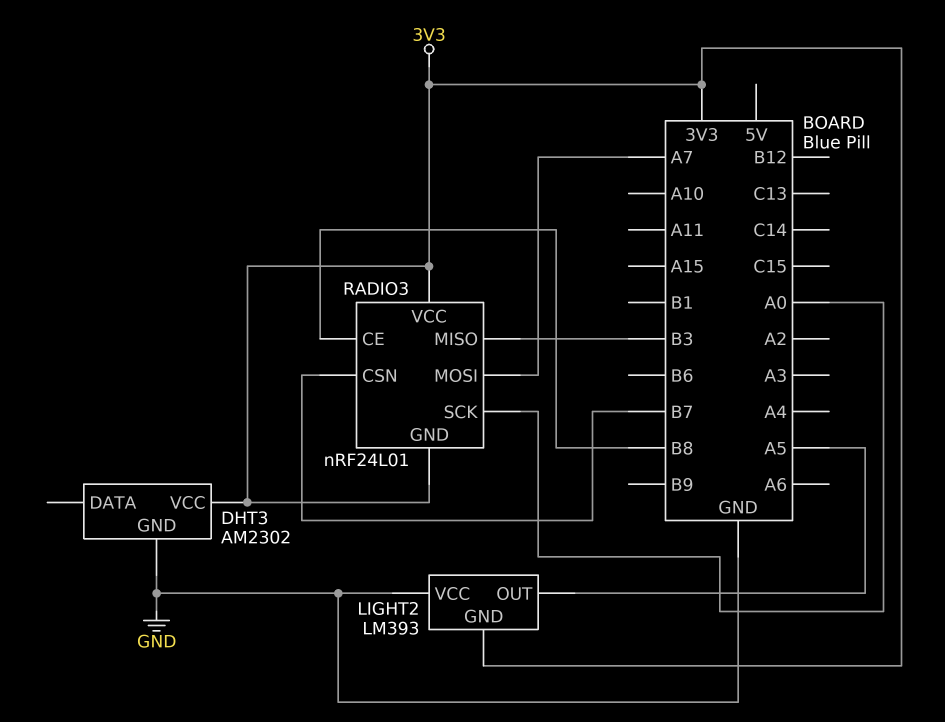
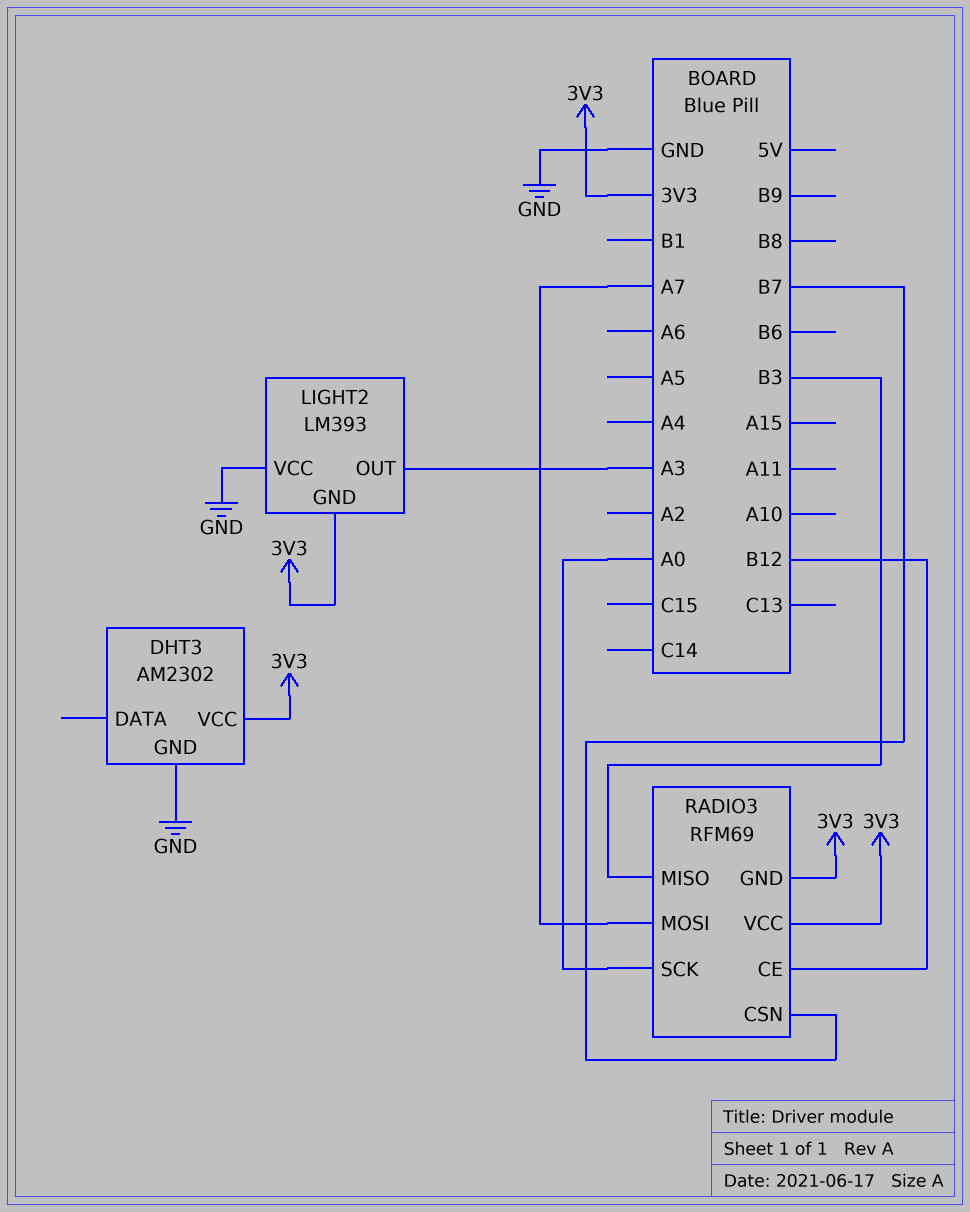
LIGHT2 pin OUT: A5 -> A3
RADIO3: nRF24L01 -> RFM69
RADIO3 pin CE: B8 -> B12

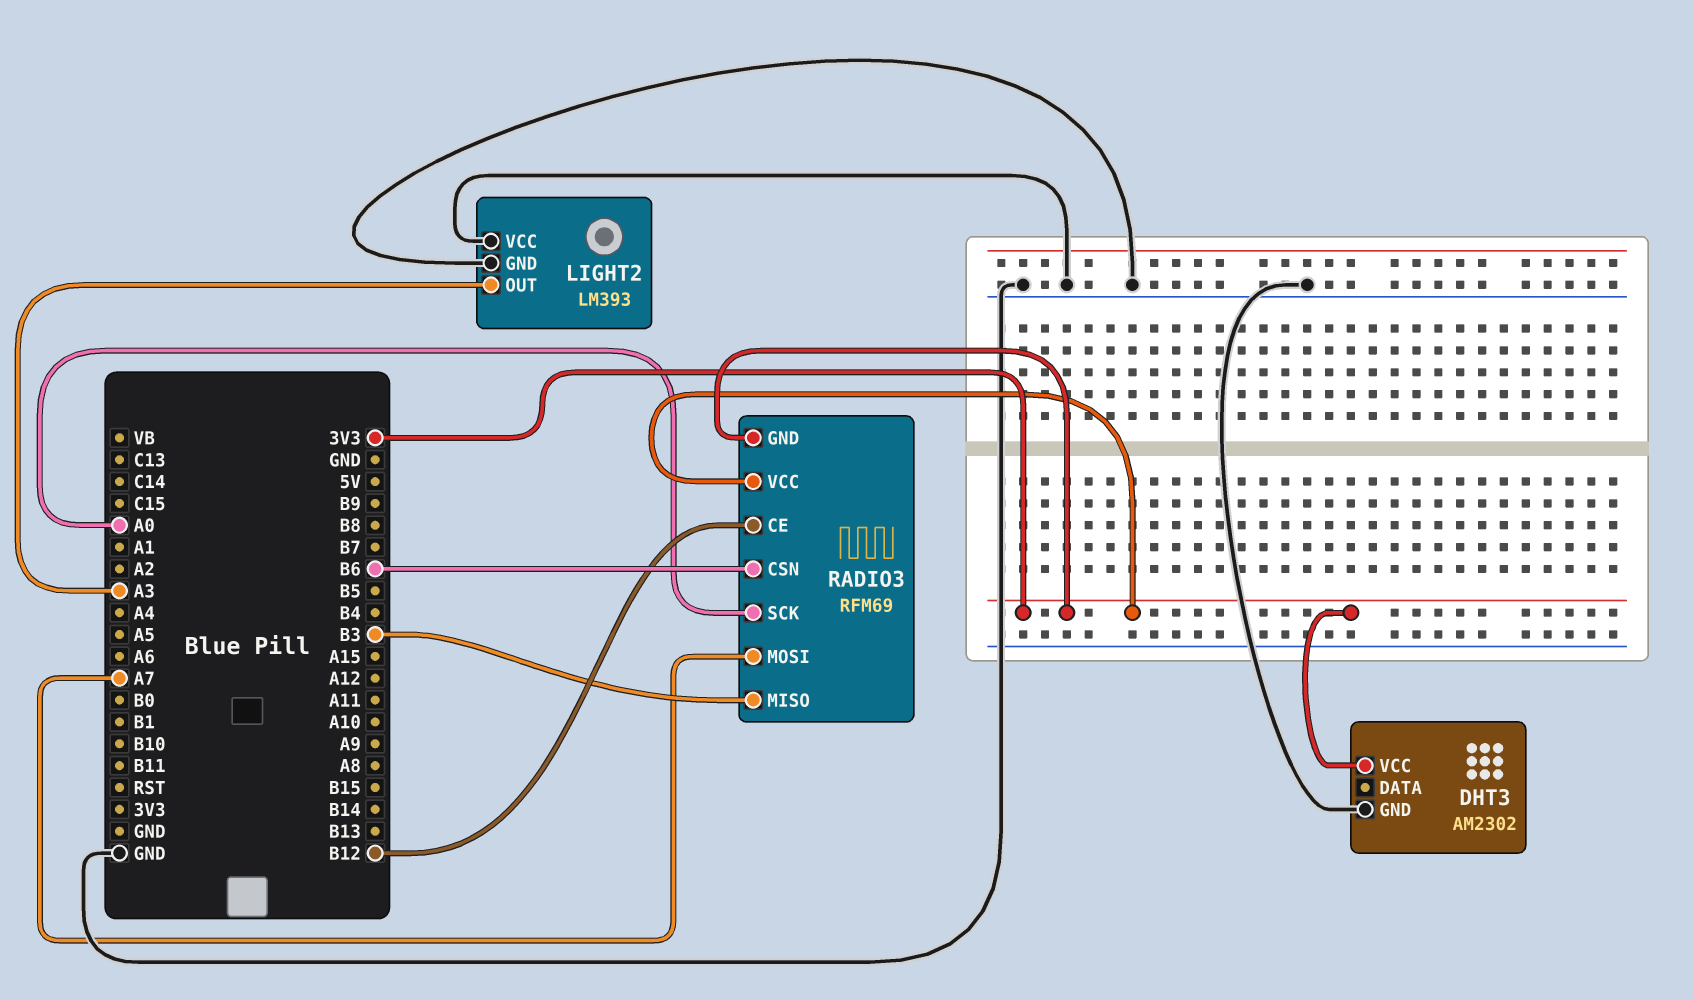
LIGHT2 pin GND: 3V3 -> GND
RADIO3 pin CSN: B7 -> B6

